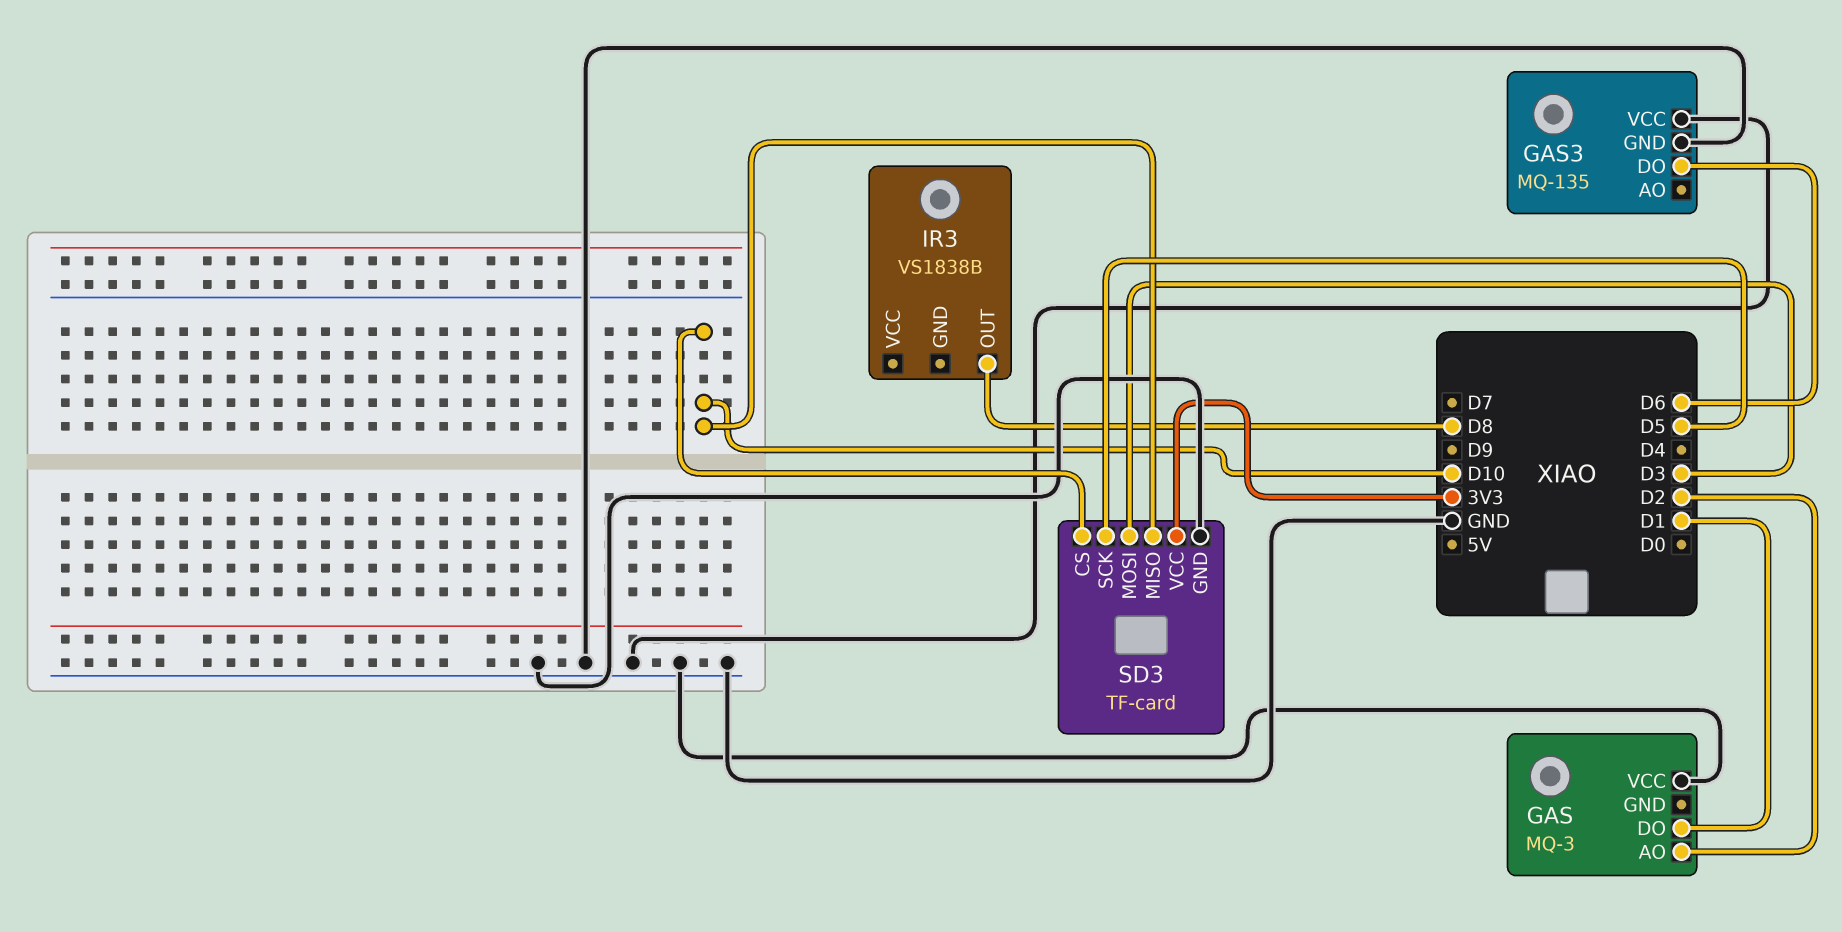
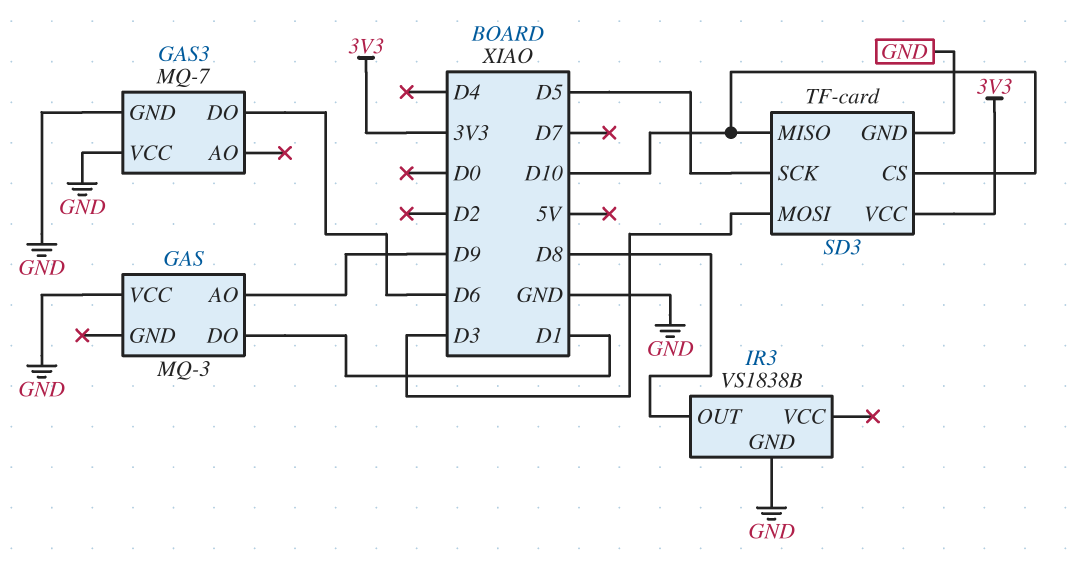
GAS pin AO: D2 -> D9
GAS3: MQ-135 -> MQ-7
IR3 pin GND: none -> GND

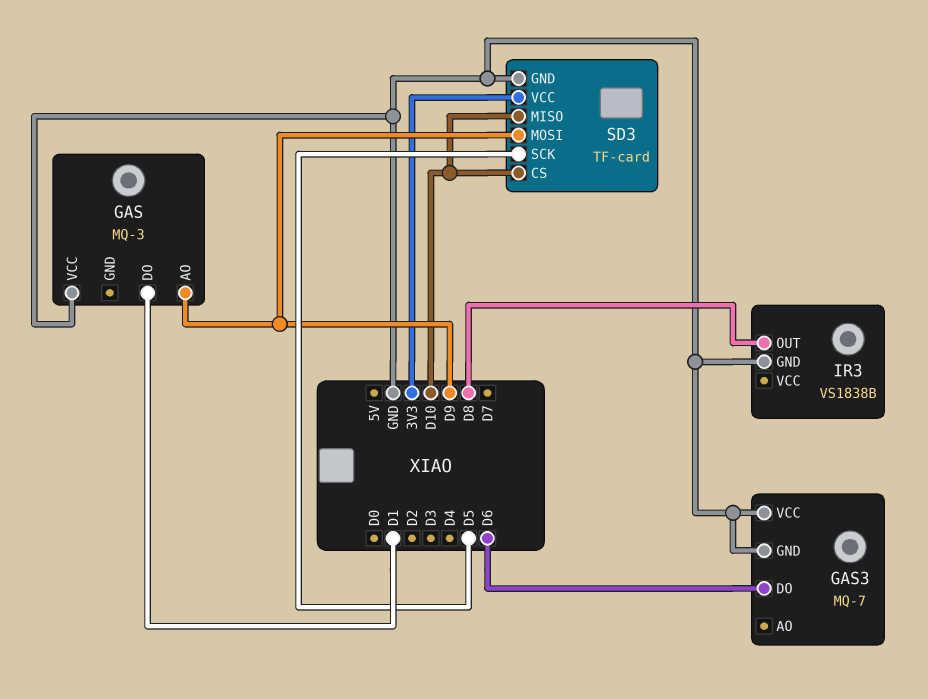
SD3 pin MOSI: D3 -> D9

